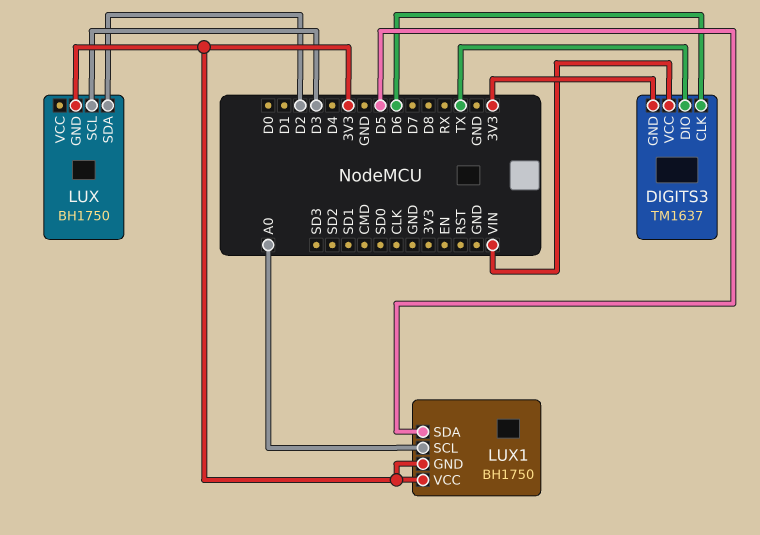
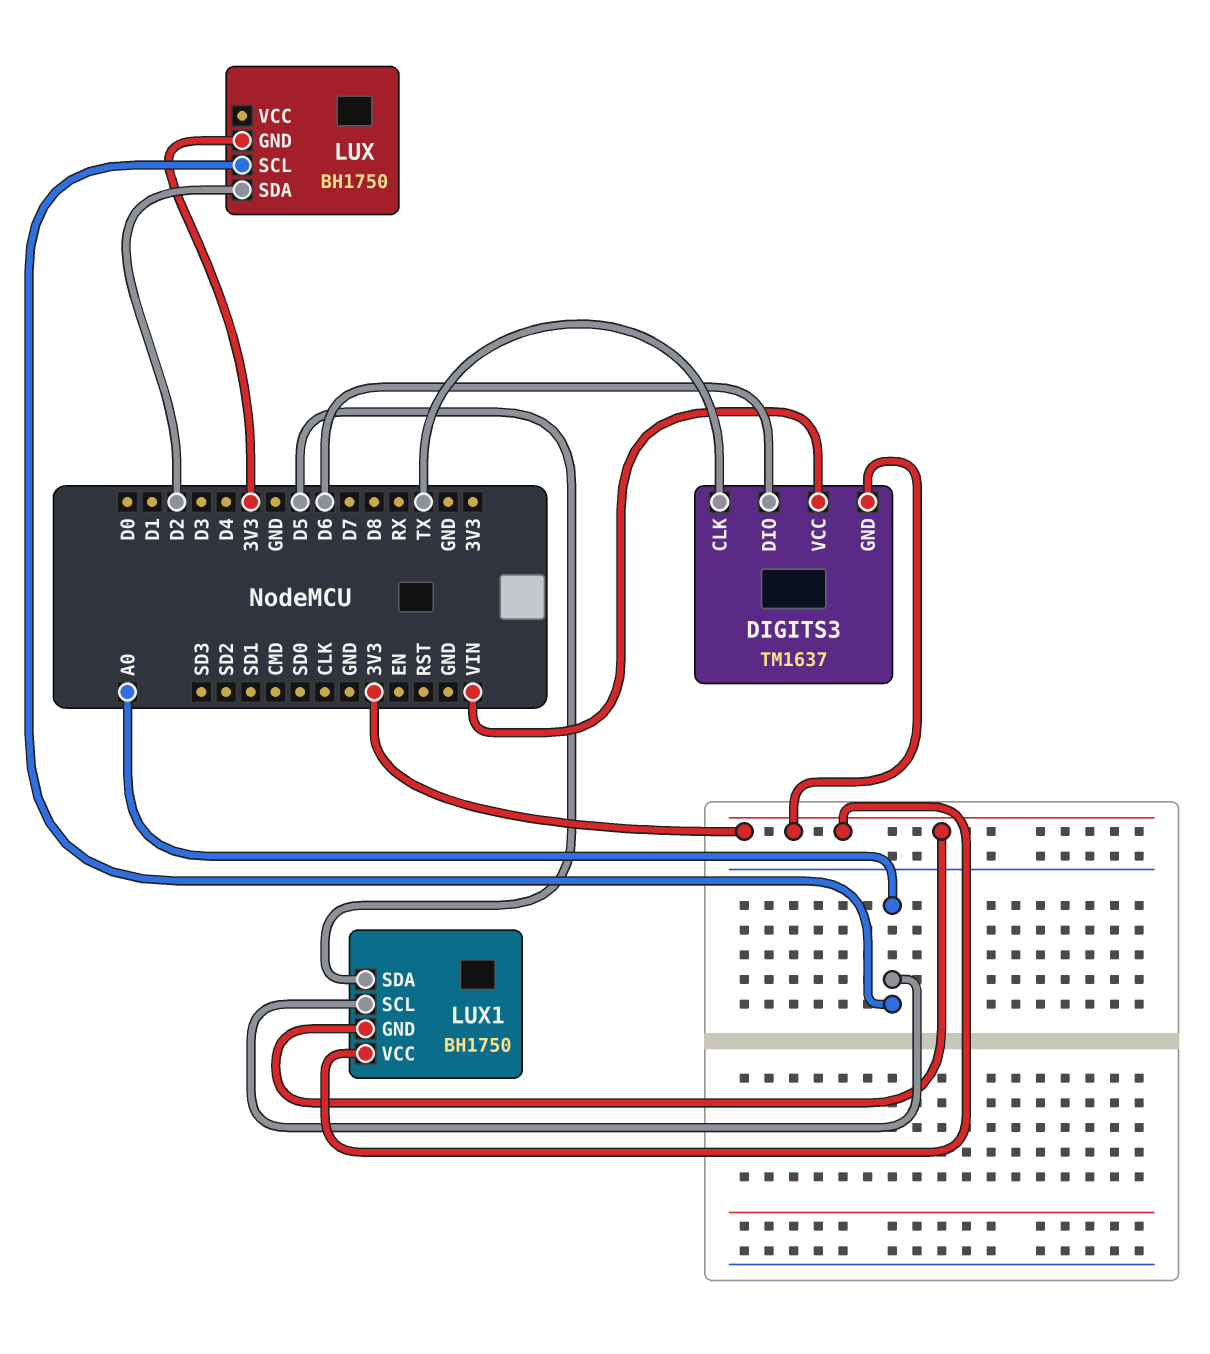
DIGITS3 pin CLK: D6 -> TX
DIGITS3 pin DIO: TX -> D6
LUX pin SCL: D3 -> A0

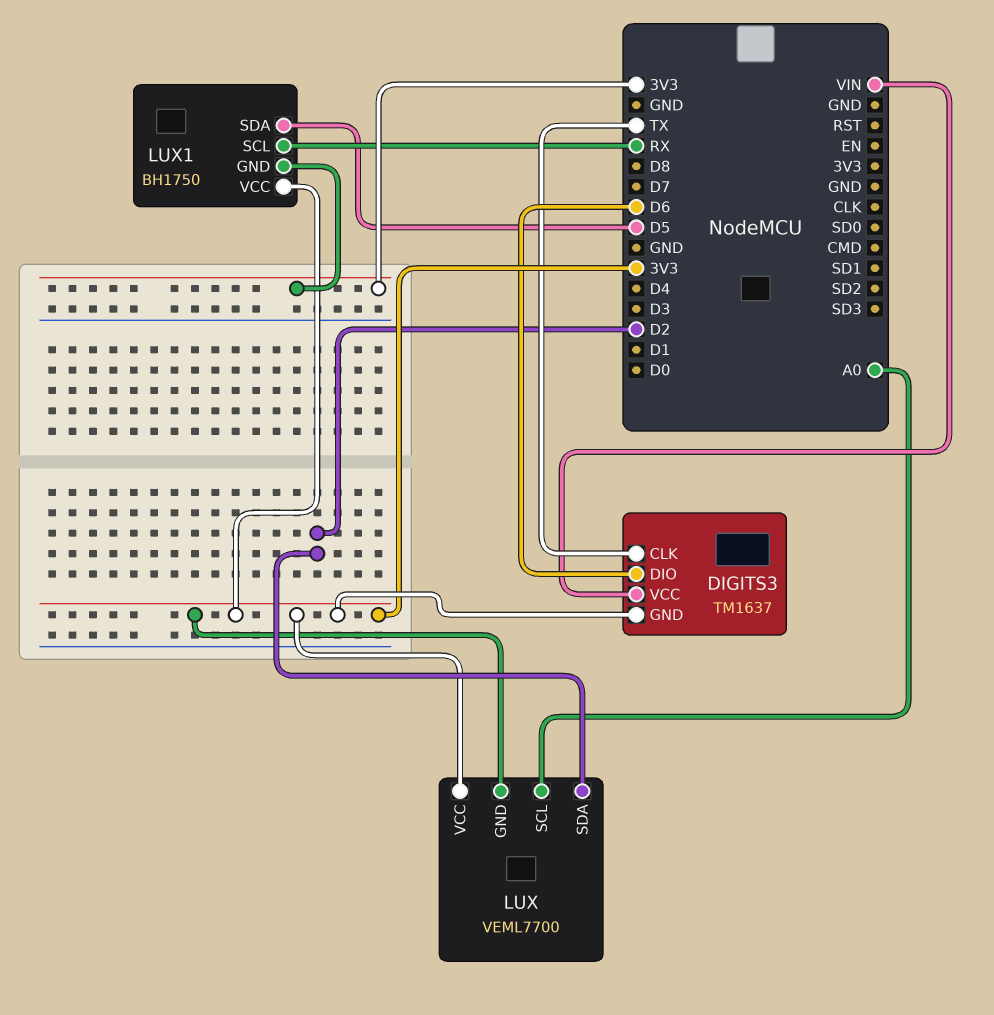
LUX: BH1750 -> VEML7700
LUX pin VCC: none -> 3V3
LUX1 pin SCL: A0 -> RX

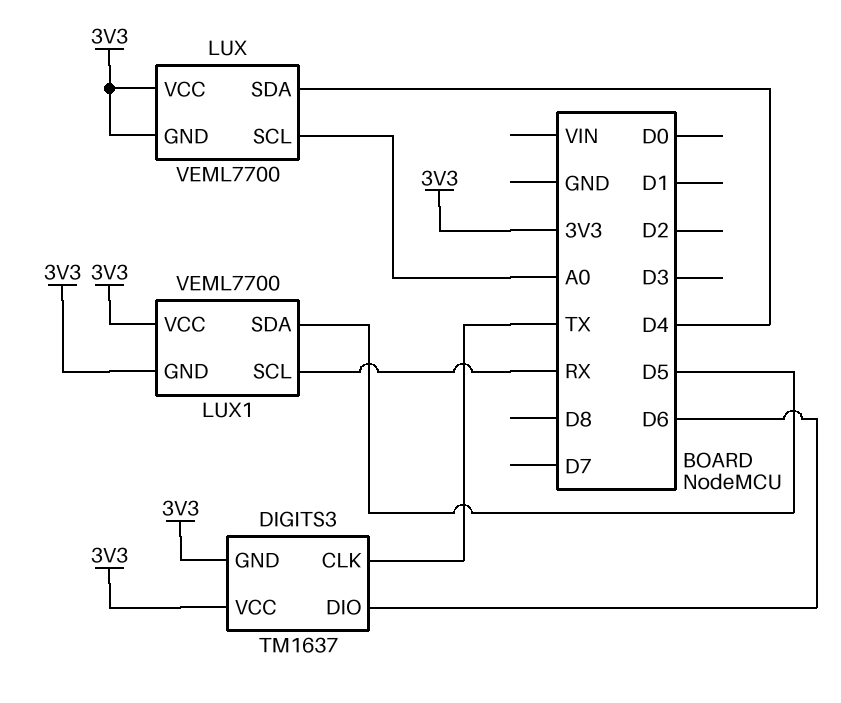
DIGITS3 pin VCC: VIN -> 3V3
LUX pin SDA: D2 -> D4
LUX1: BH1750 -> VEML7700

